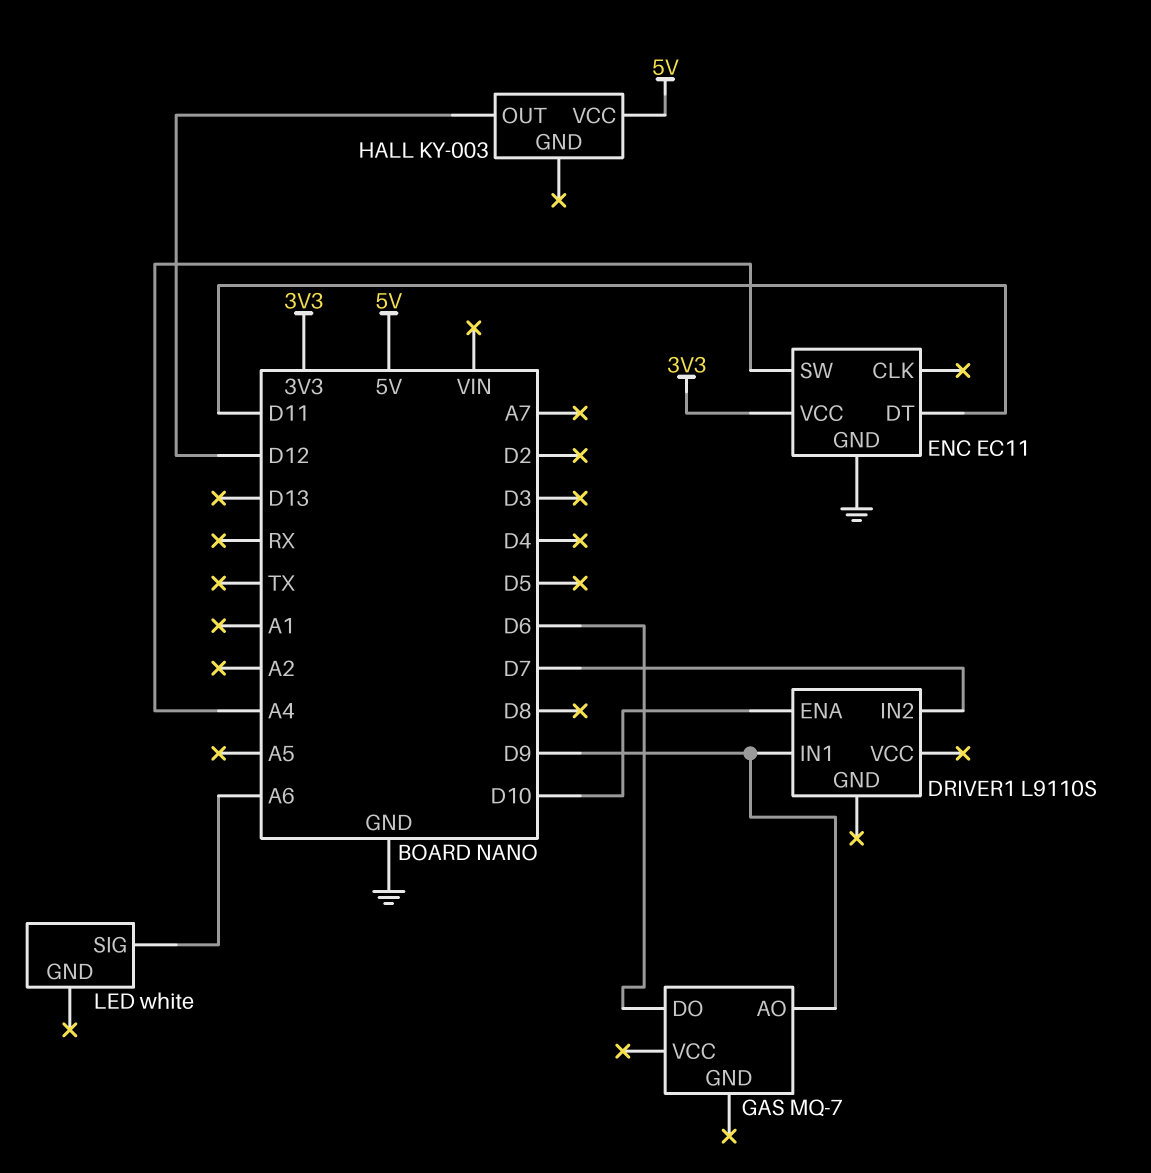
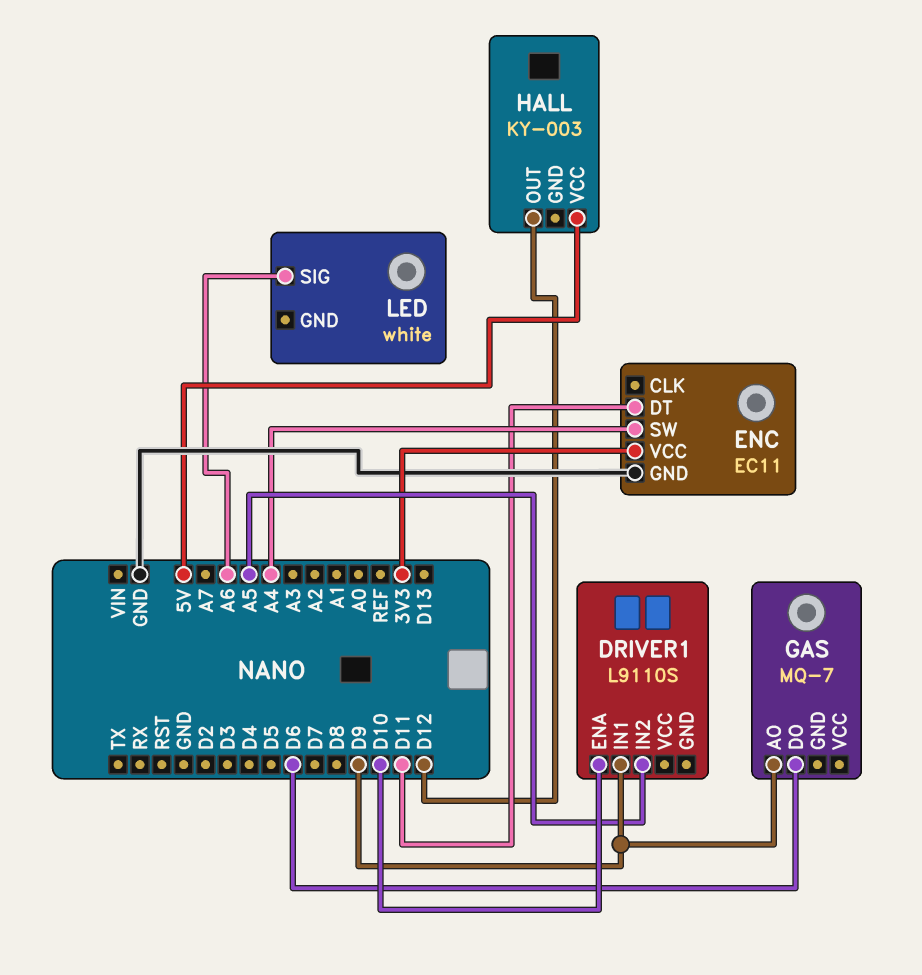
DRIVER1 pin IN2: D7 -> A5

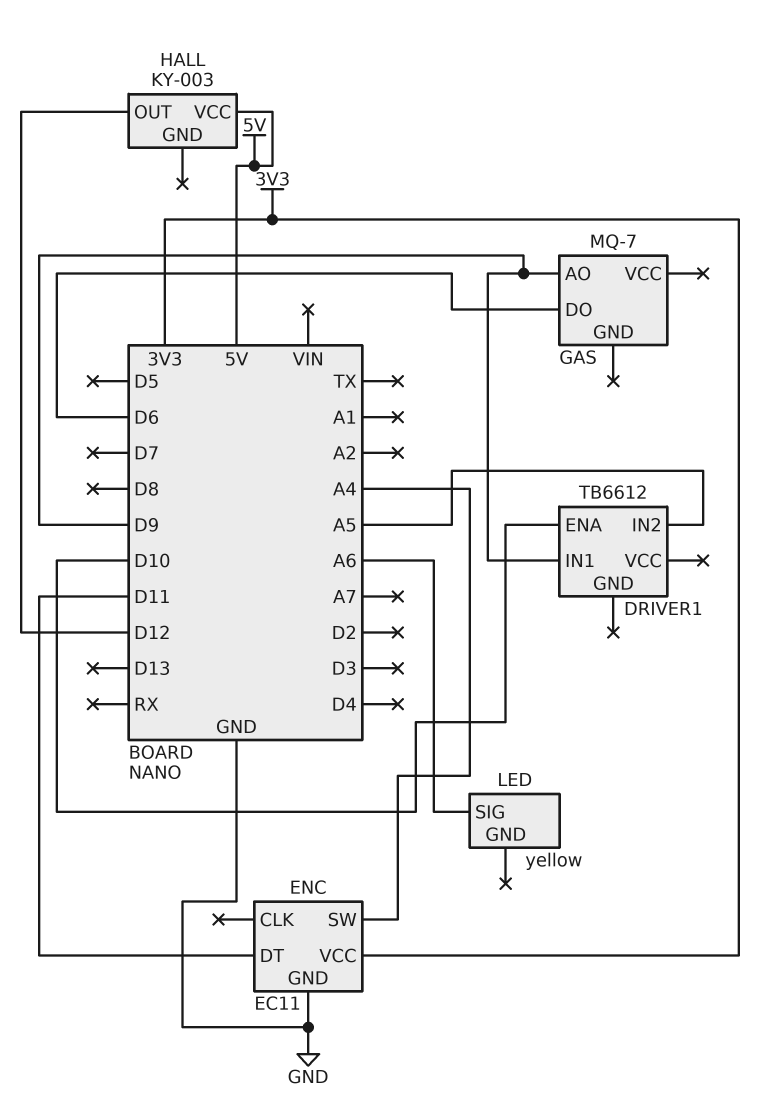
DRIVER1: L9110S -> TB6612
LED: white -> yellow

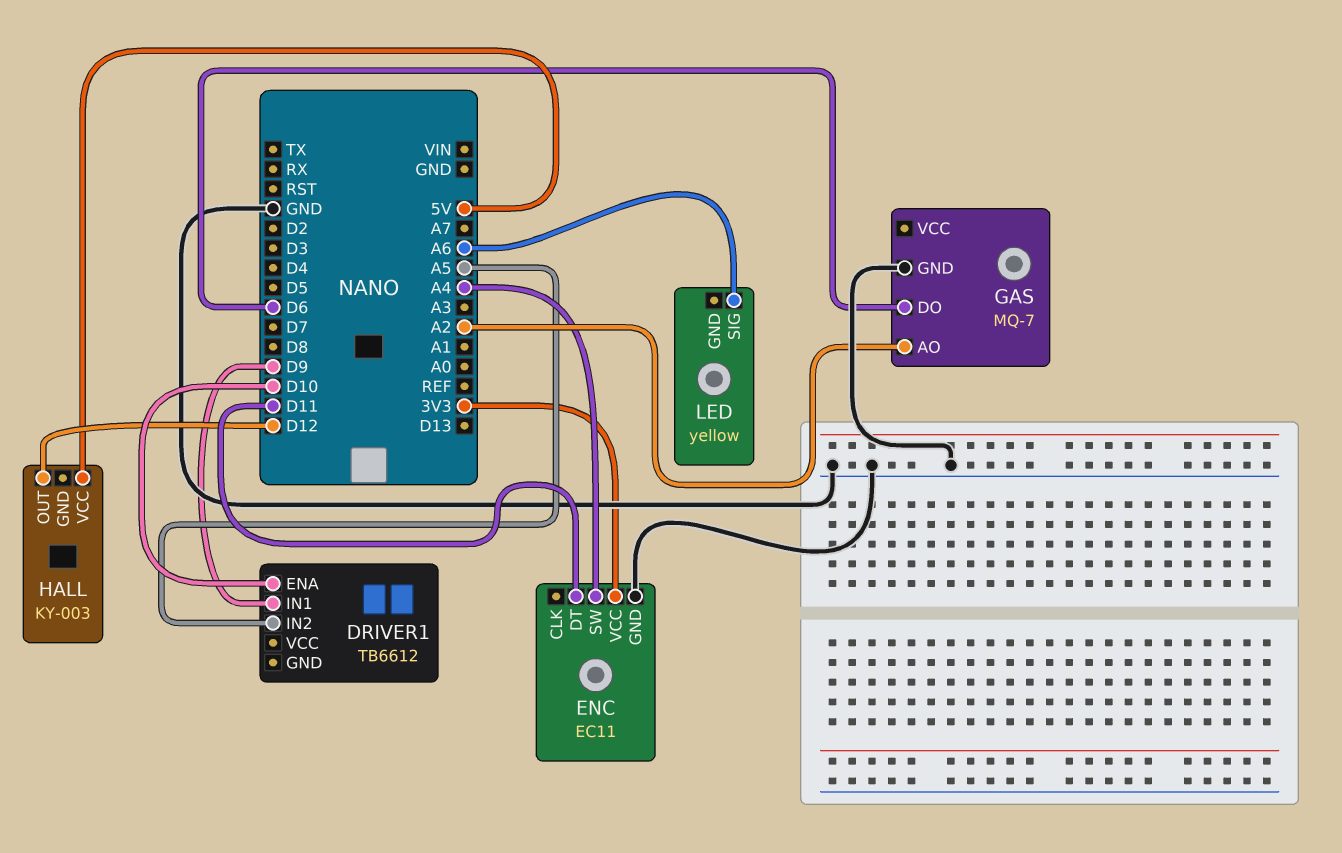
GAS pin AO: D9 -> A2
GAS pin GND: none -> GND

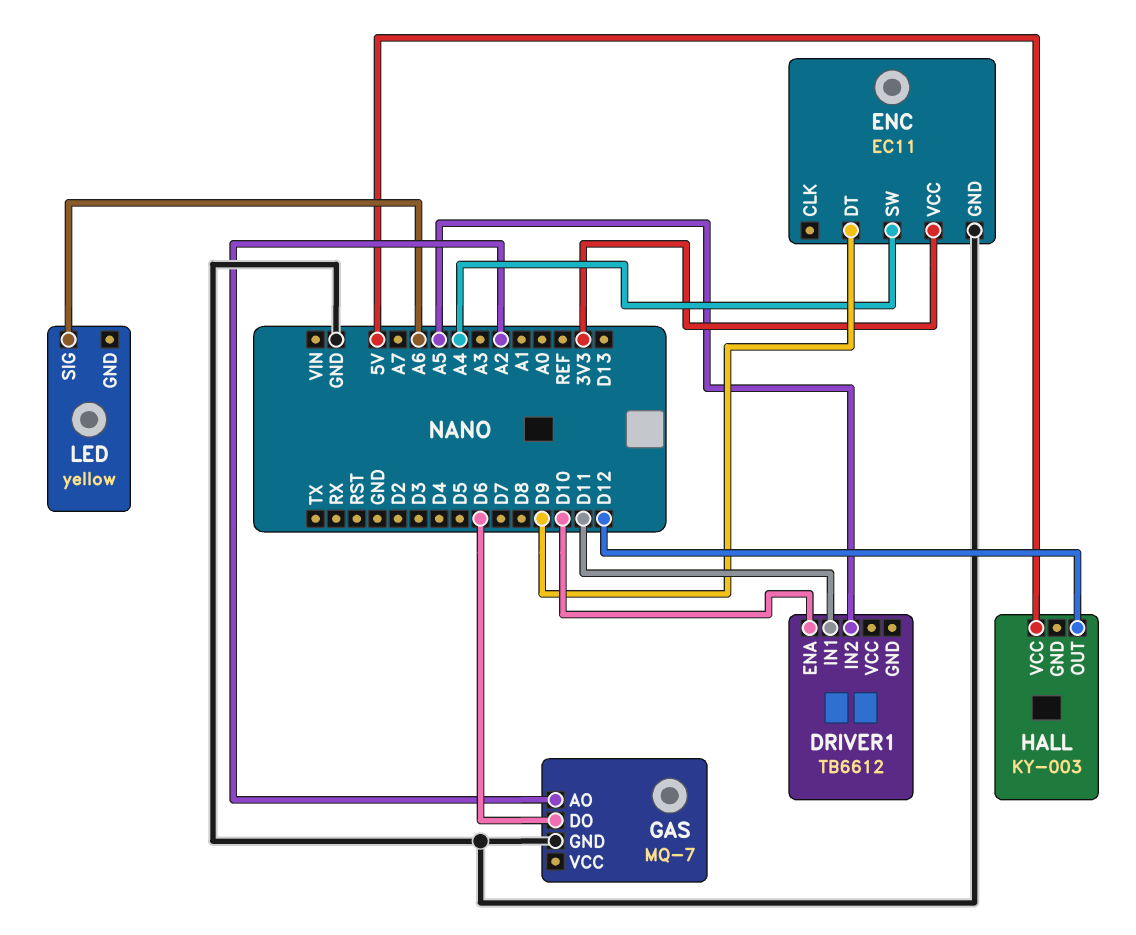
DRIVER1 pin IN1: D9 -> D11
ENC pin DT: D11 -> D9

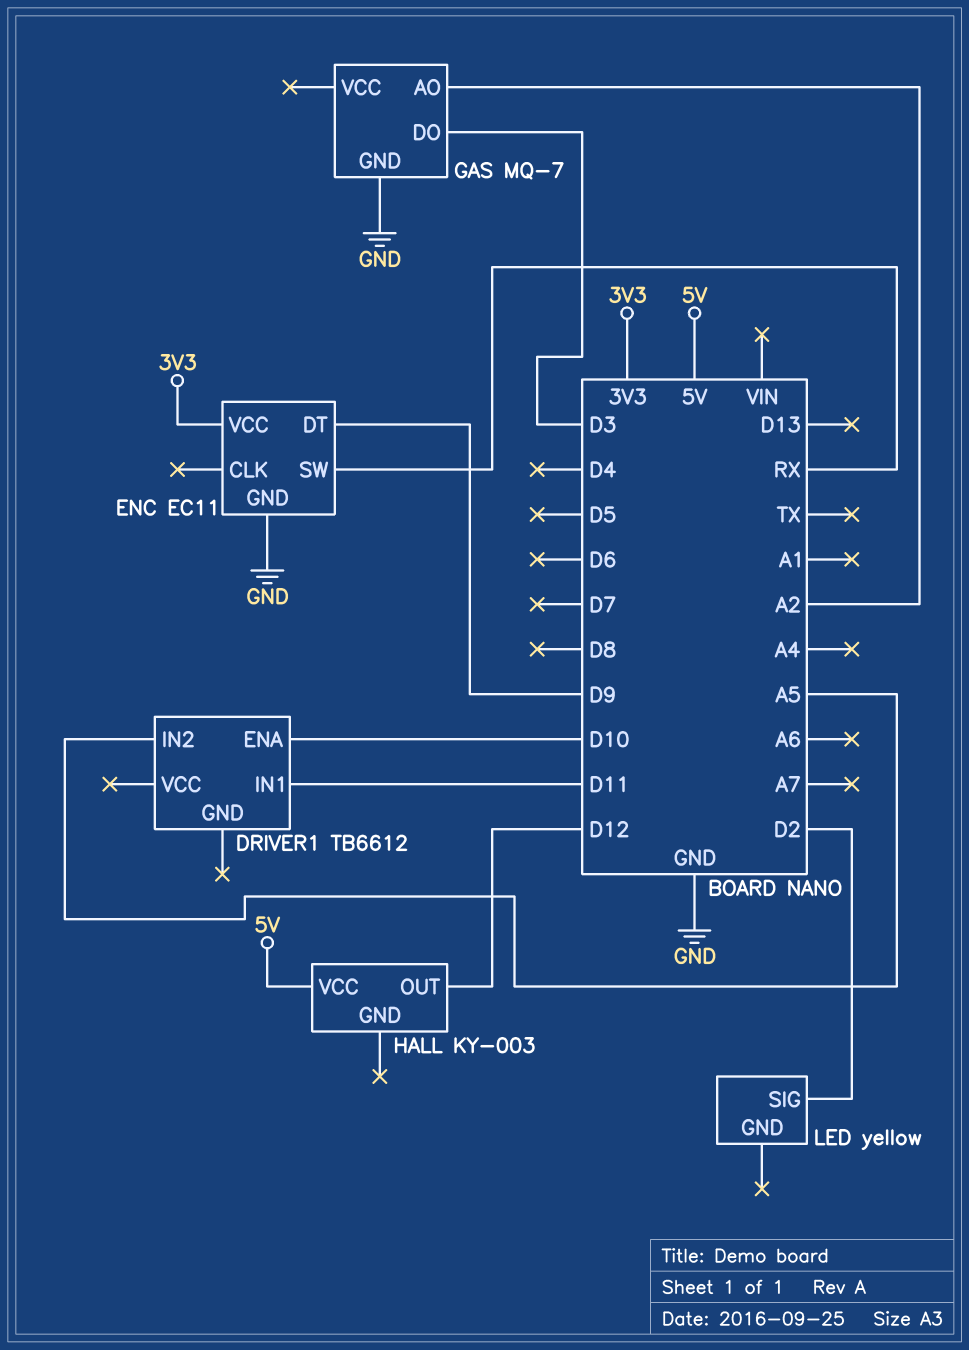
ENC pin SW: A4 -> RX
GAS pin DO: D6 -> D3
LED pin SIG: A6 -> D2

